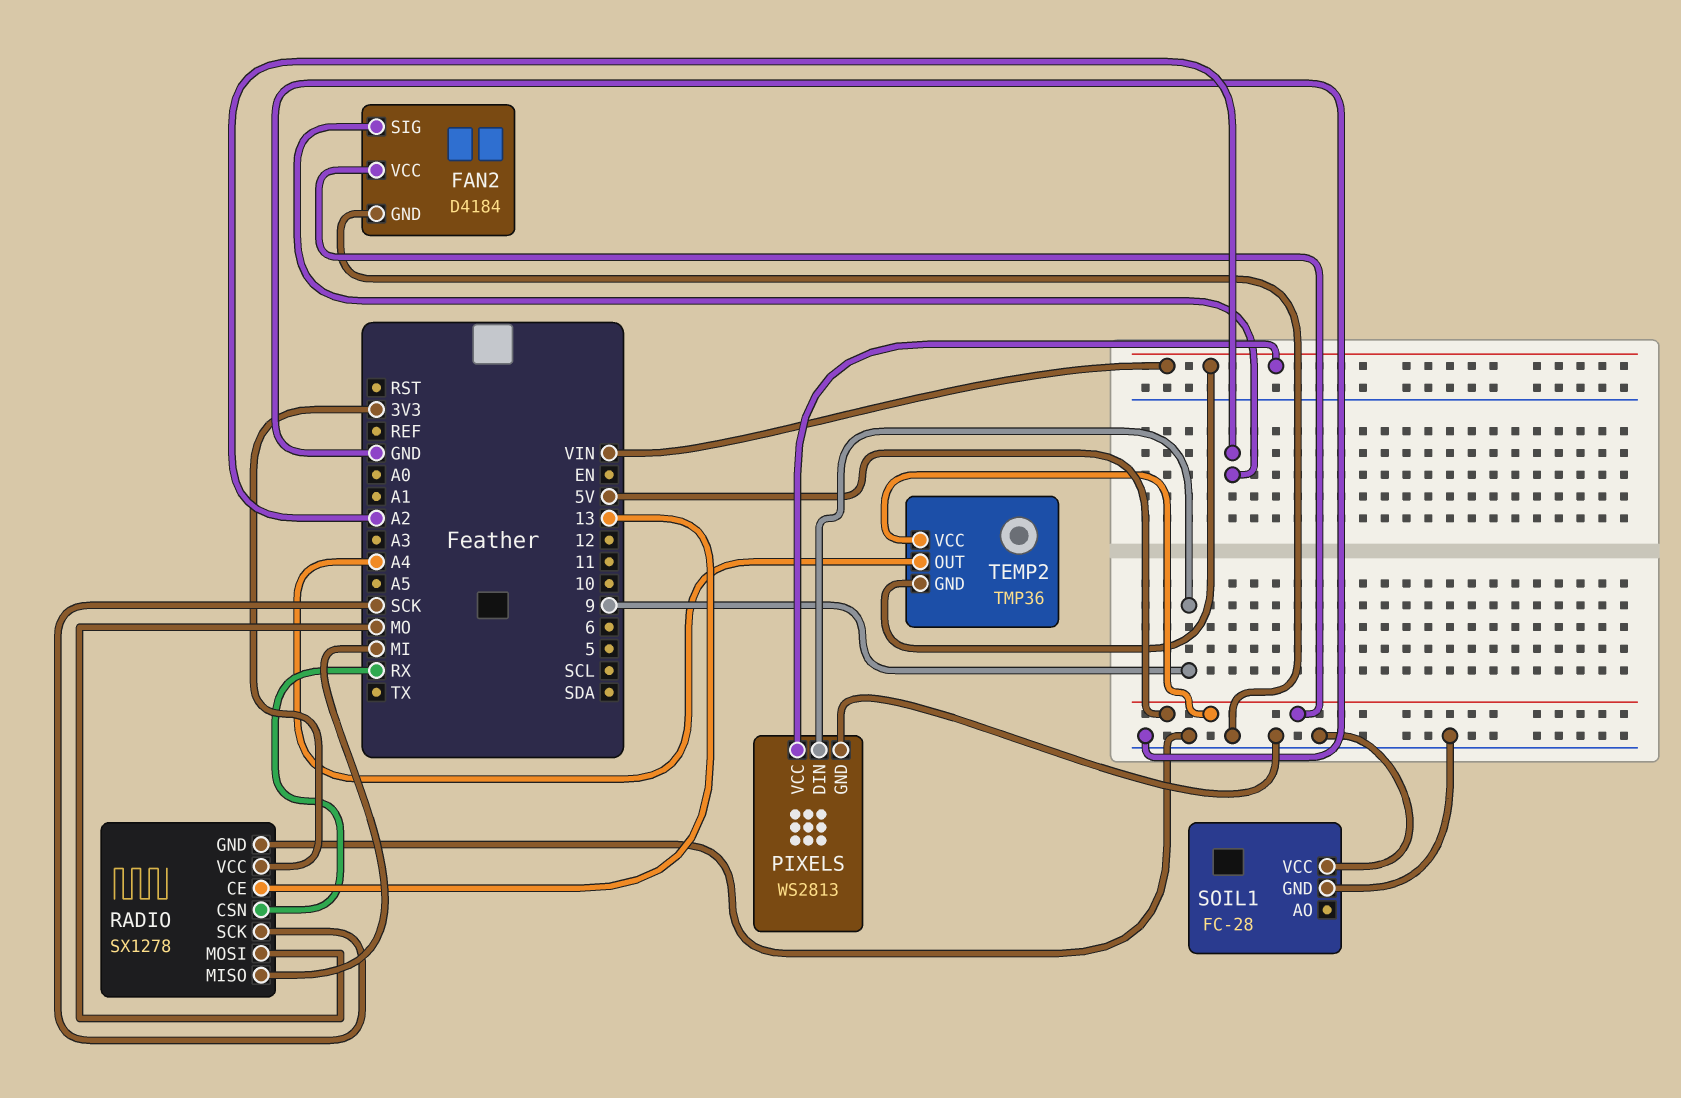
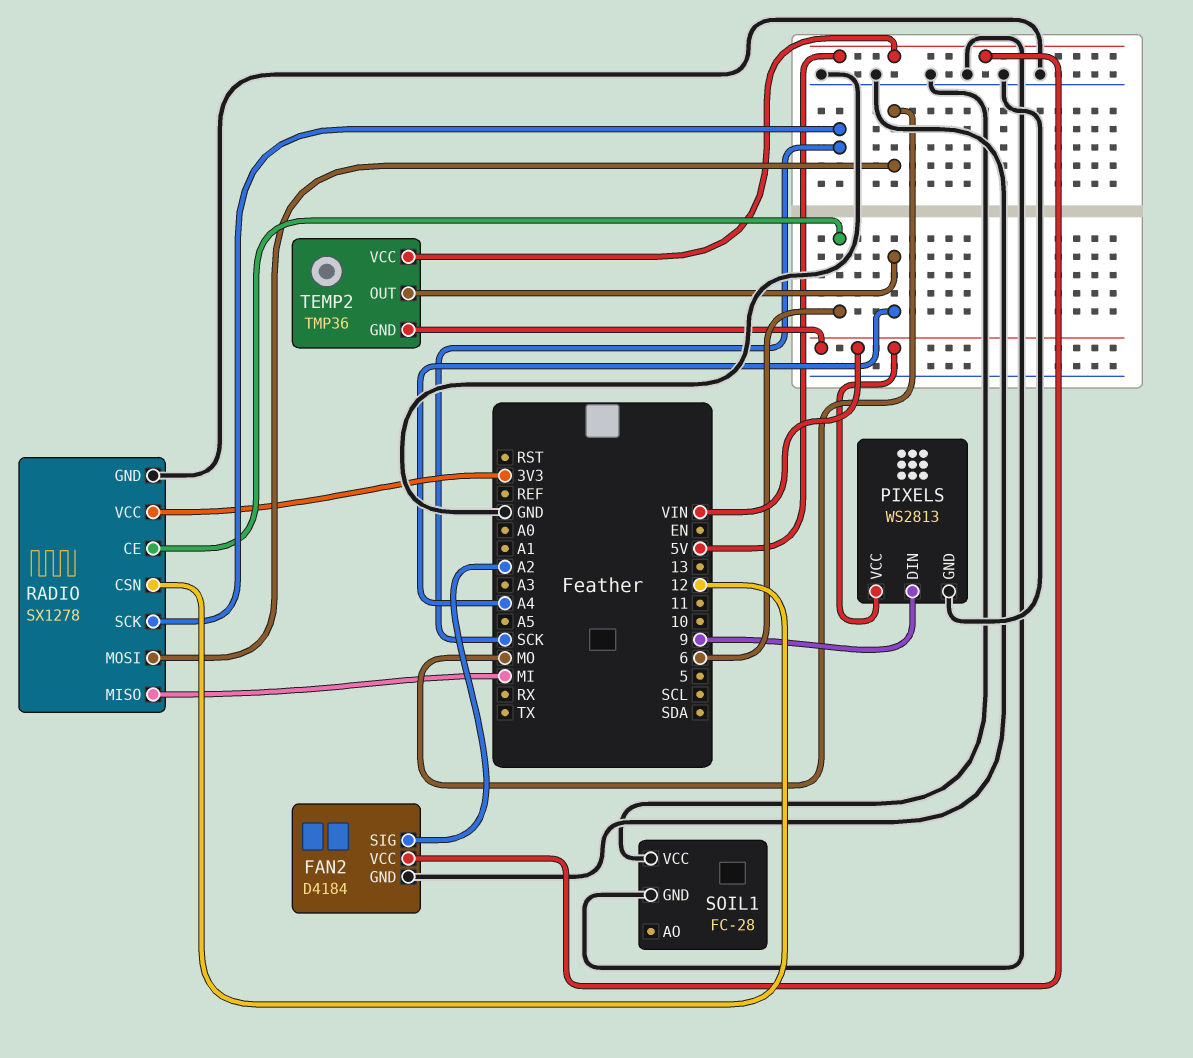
RADIO pin CE: 13 -> 6
RADIO pin CSN: RX -> 12

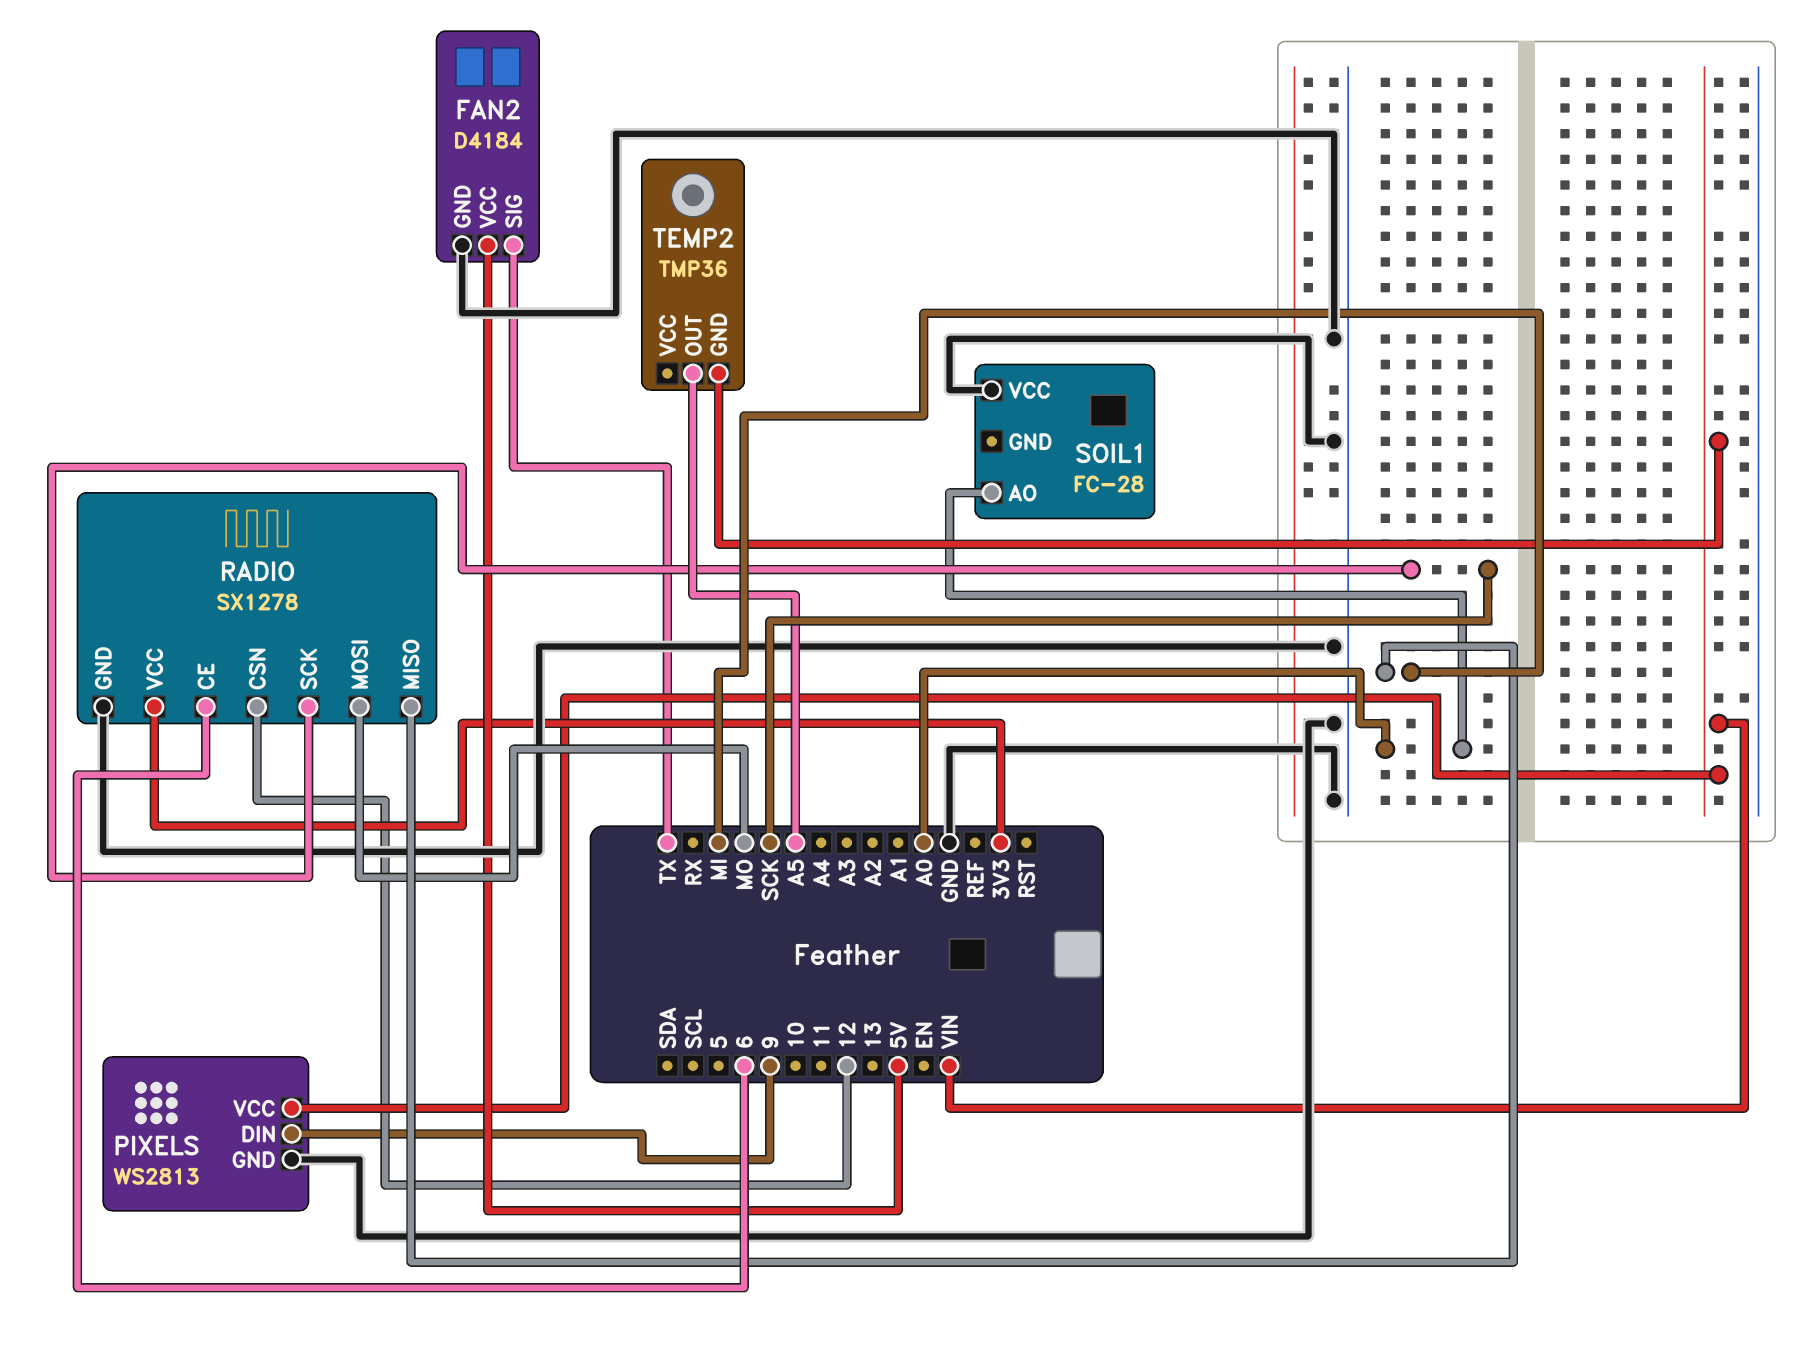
FAN2 pin SIG: A2 -> TX
SOIL1 pin AO: none -> A0
SOIL1 pin GND: GND -> none
TEMP2 pin OUT: A4 -> A5
TEMP2 pin VCC: 5V -> none

